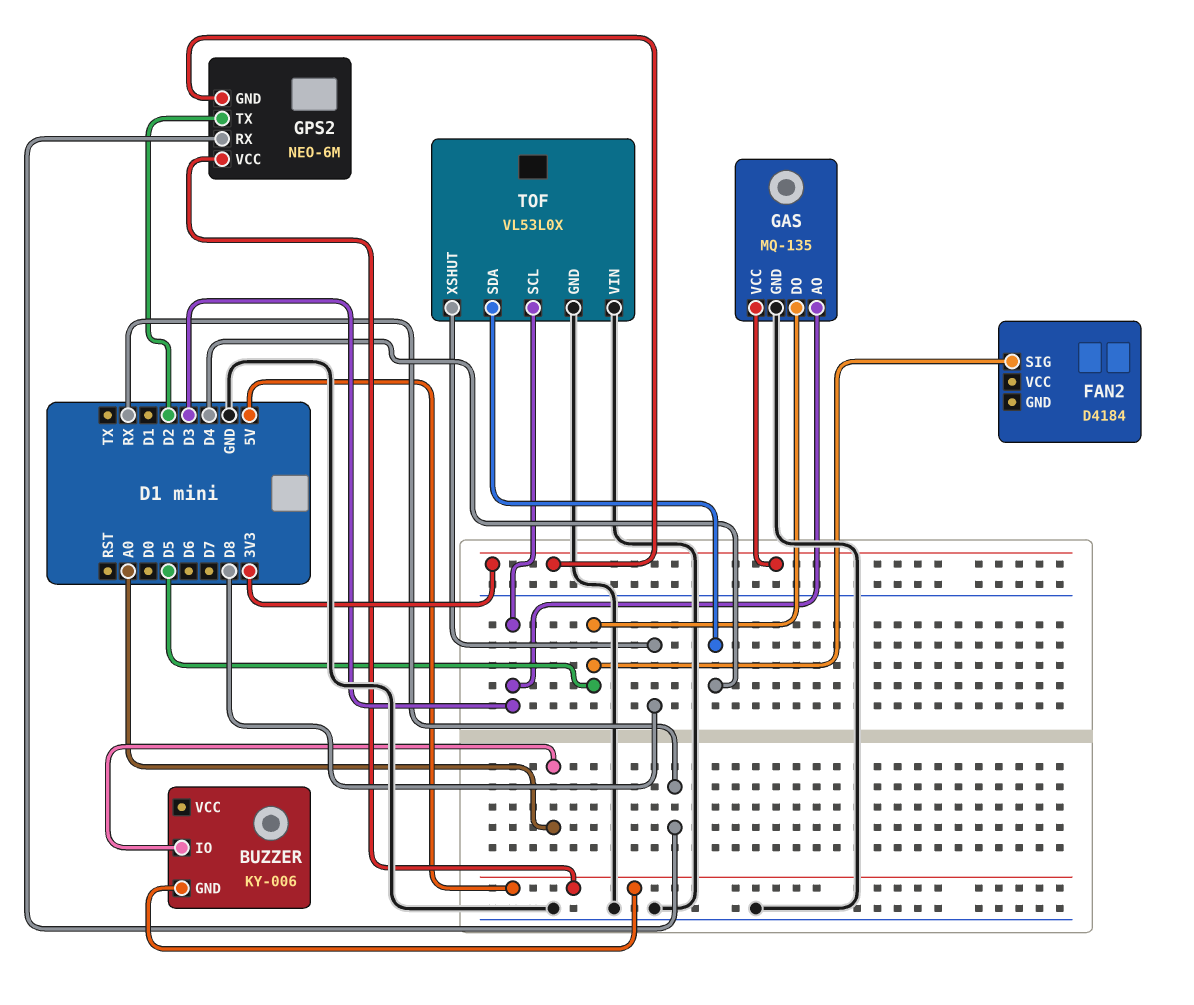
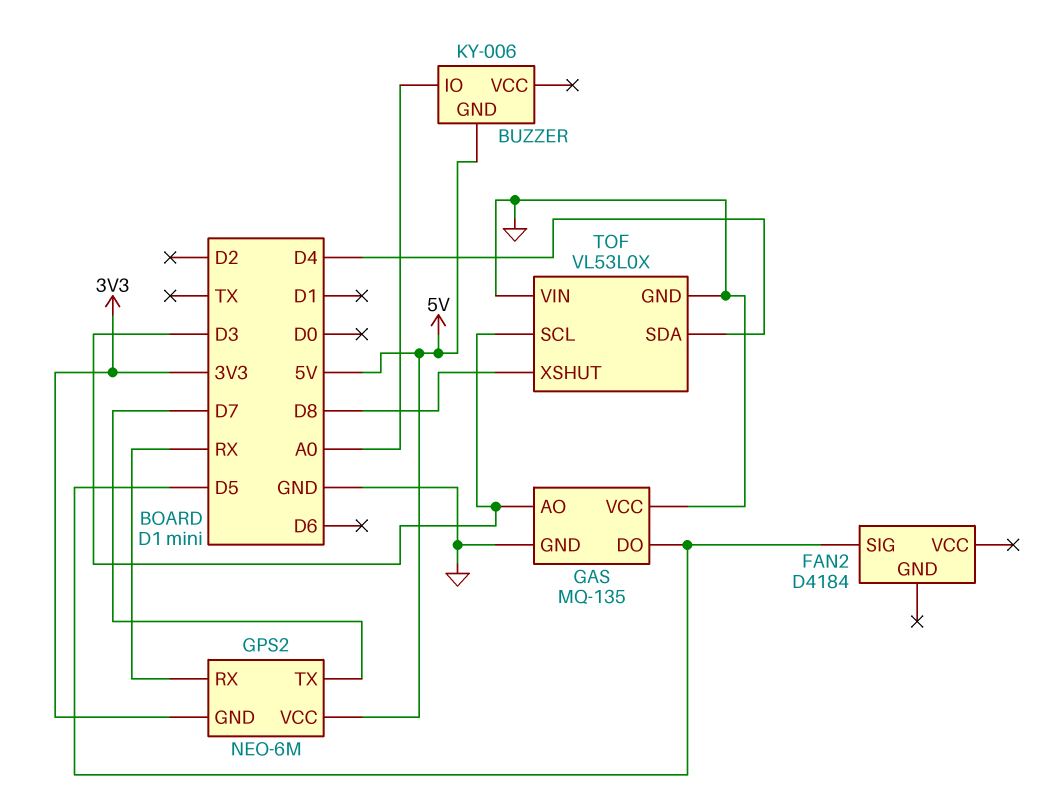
GAS pin VCC: 3V3 -> GND
GPS2 pin TX: D2 -> D7

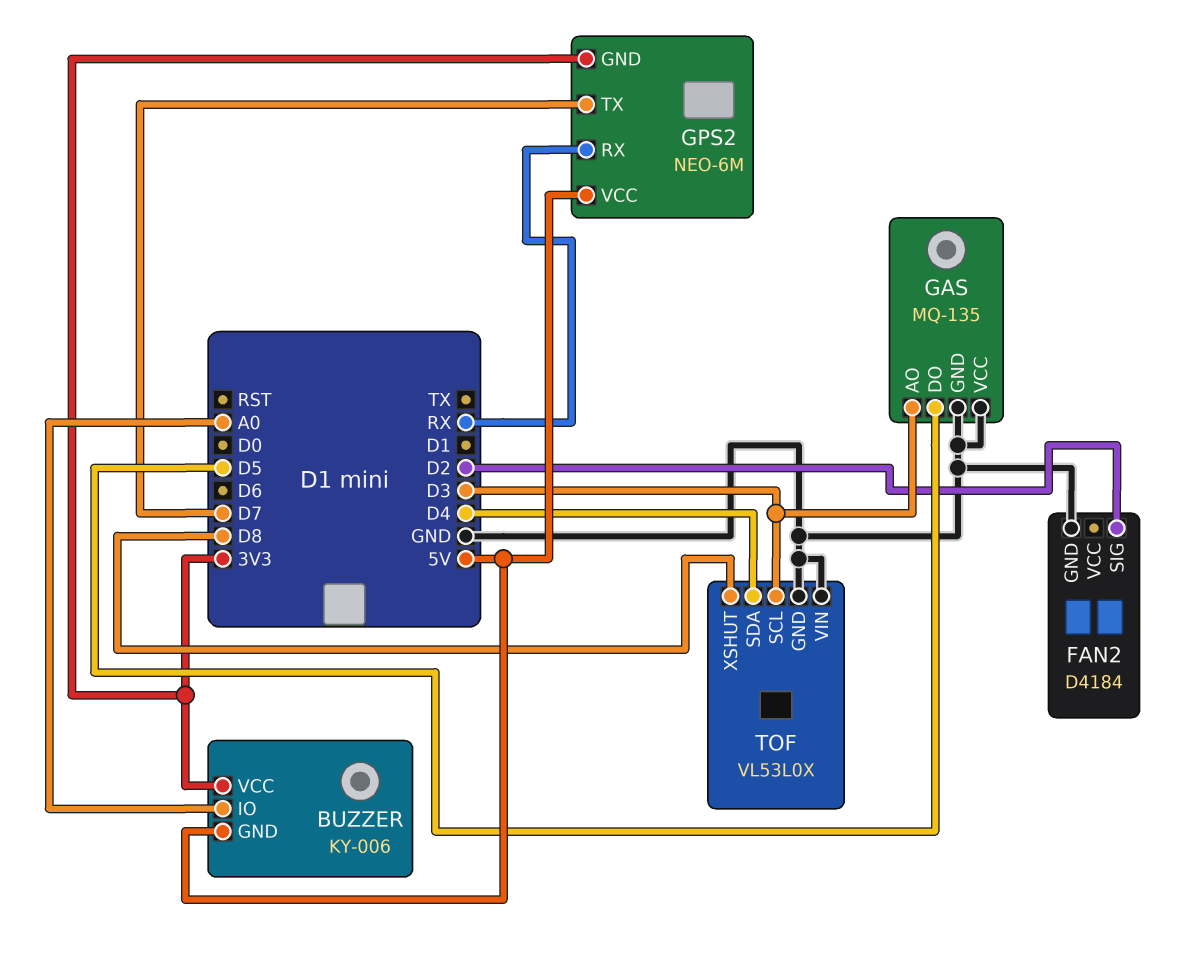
BUZZER pin VCC: none -> 3V3
FAN2 pin GND: none -> GND
FAN2 pin SIG: D5 -> D2

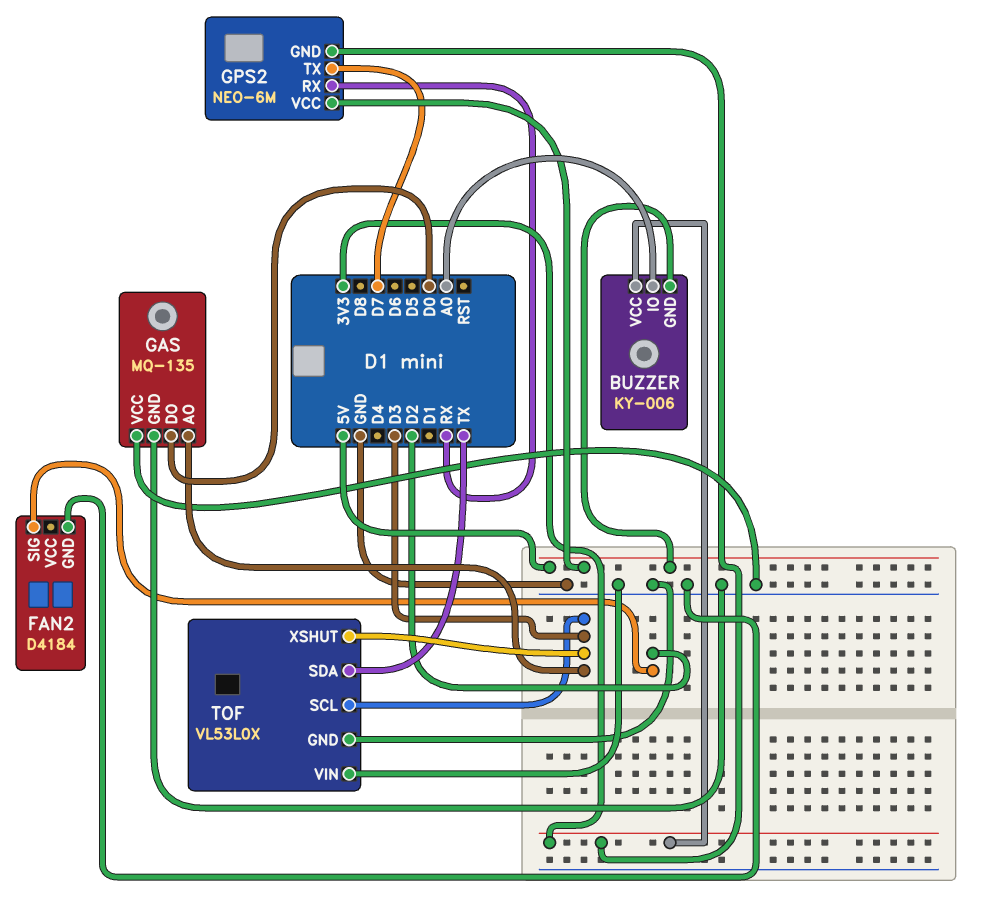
GAS pin DO: D5 -> D0
TOF pin SDA: D4 -> TX
TOF pin XSHUT: D8 -> D3

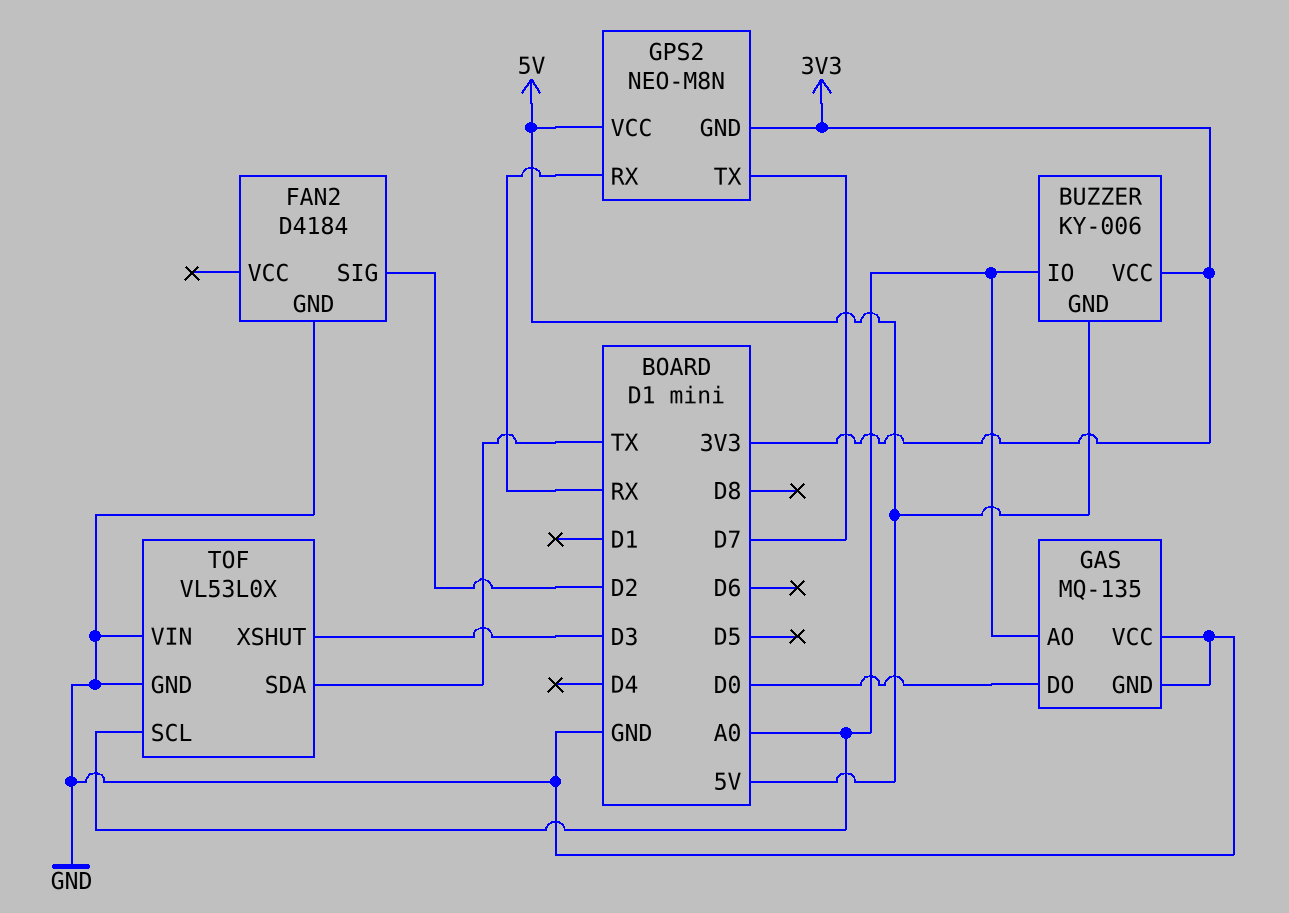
GAS pin AO: D3 -> A0
GPS2: NEO-6M -> NEO-M8N
TOF pin SCL: D3 -> A0

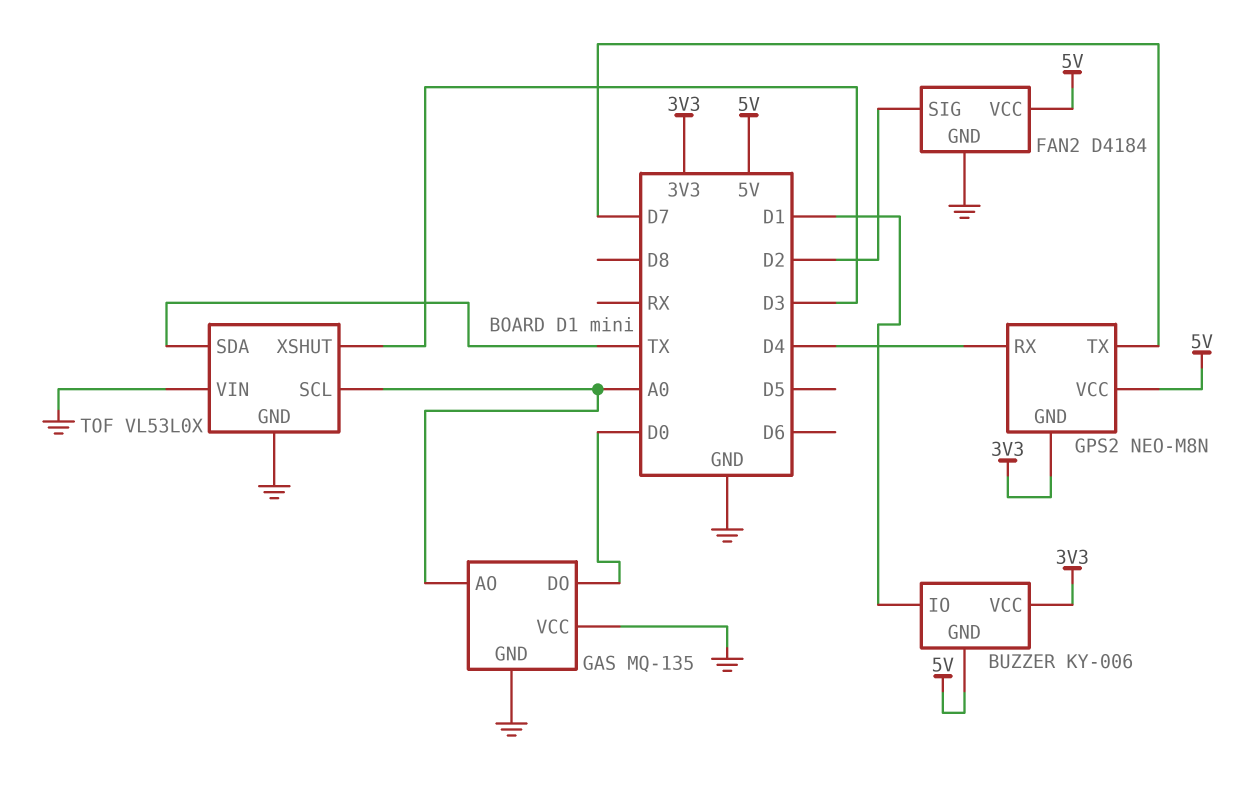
BUZZER pin IO: A0 -> D1
FAN2 pin VCC: none -> 5V
GPS2 pin RX: RX -> D4

